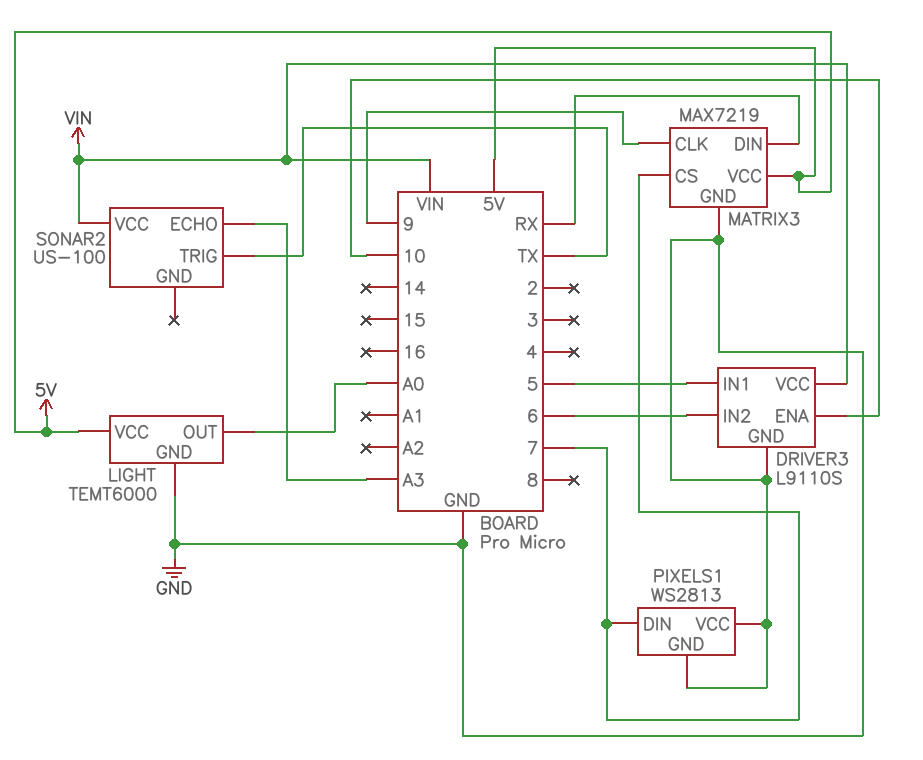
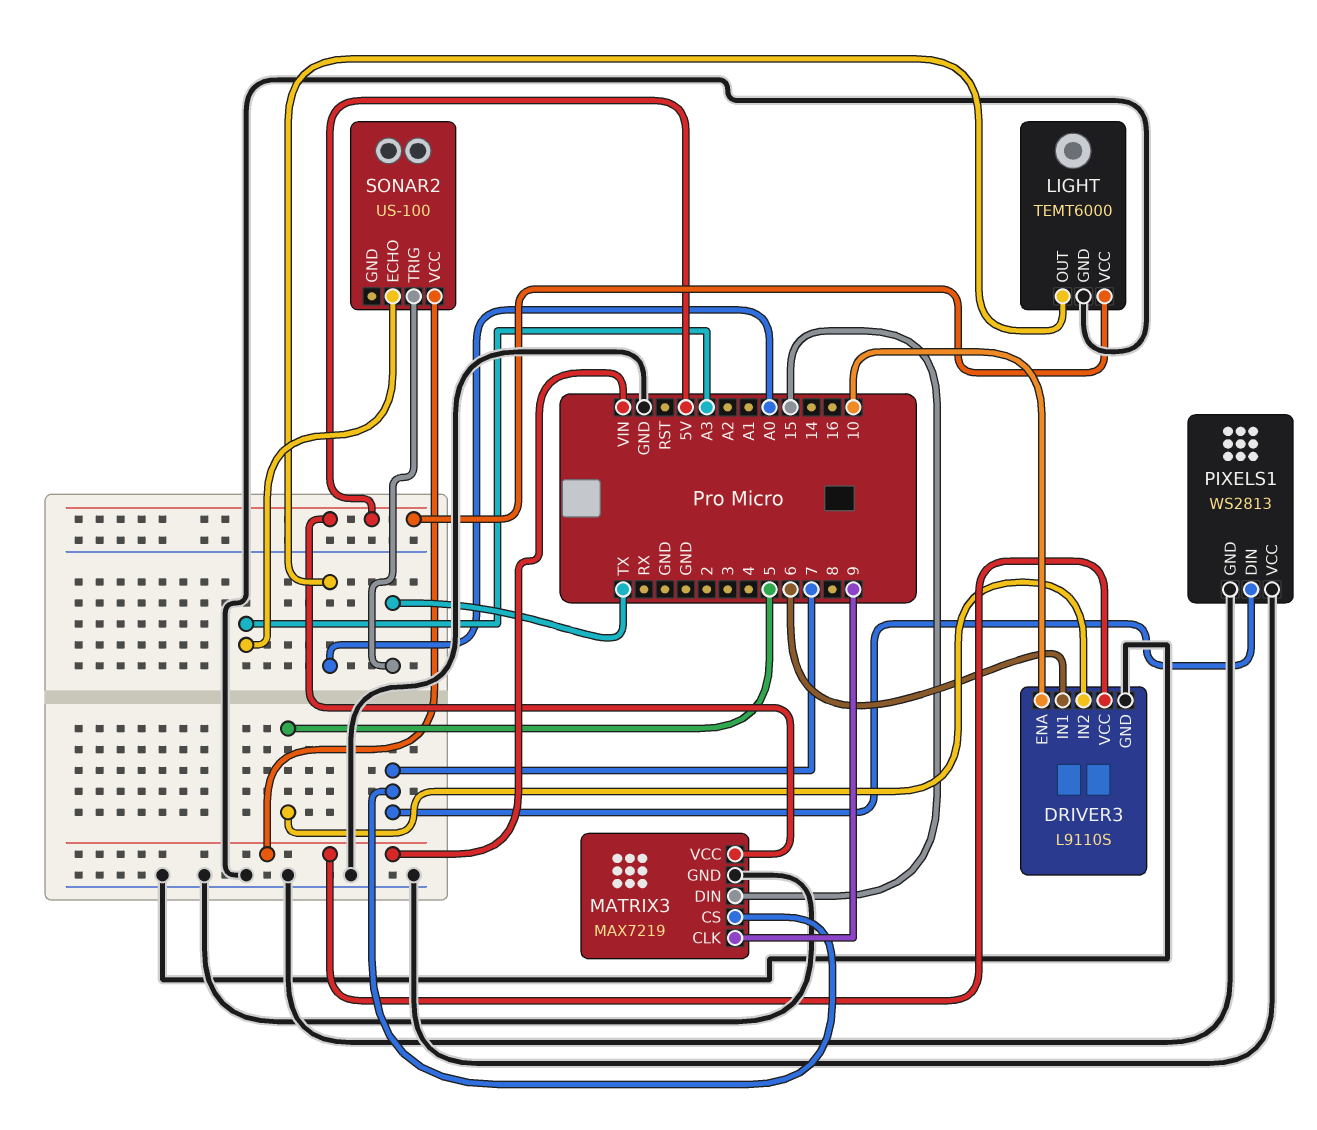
DRIVER3 pin IN1: 5 -> 6
DRIVER3 pin IN2: 6 -> 5
MATRIX3 pin DIN: RX -> 15

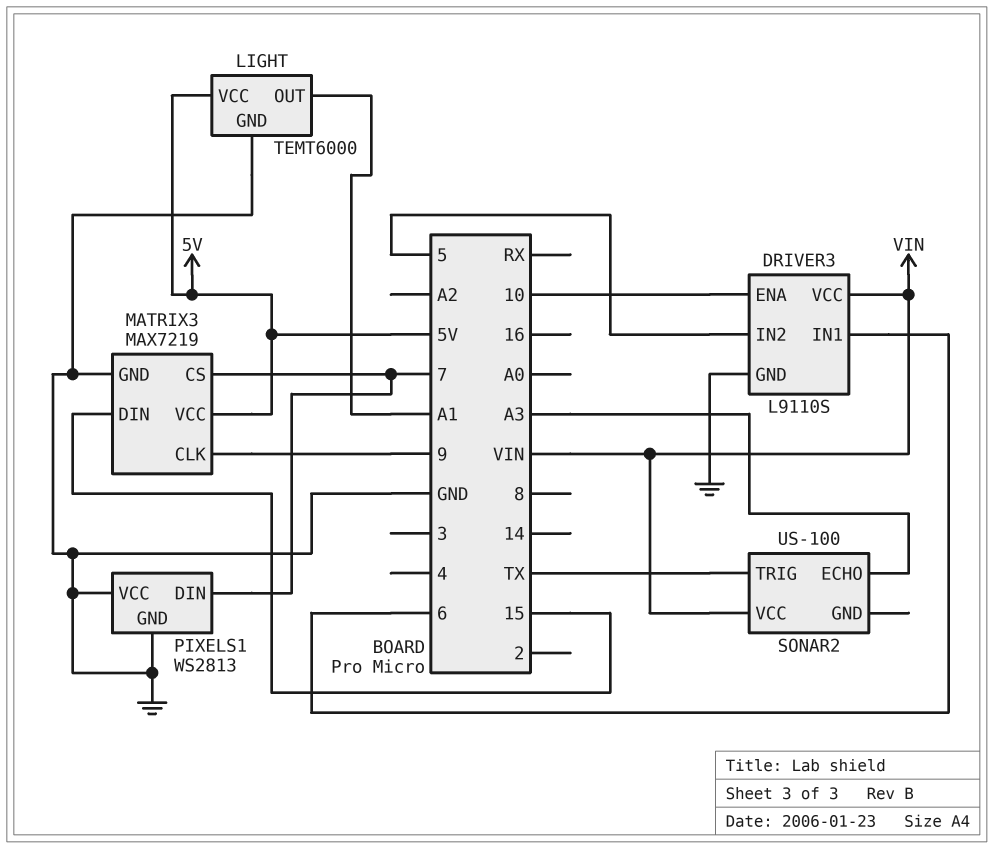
LIGHT pin OUT: A0 -> A1

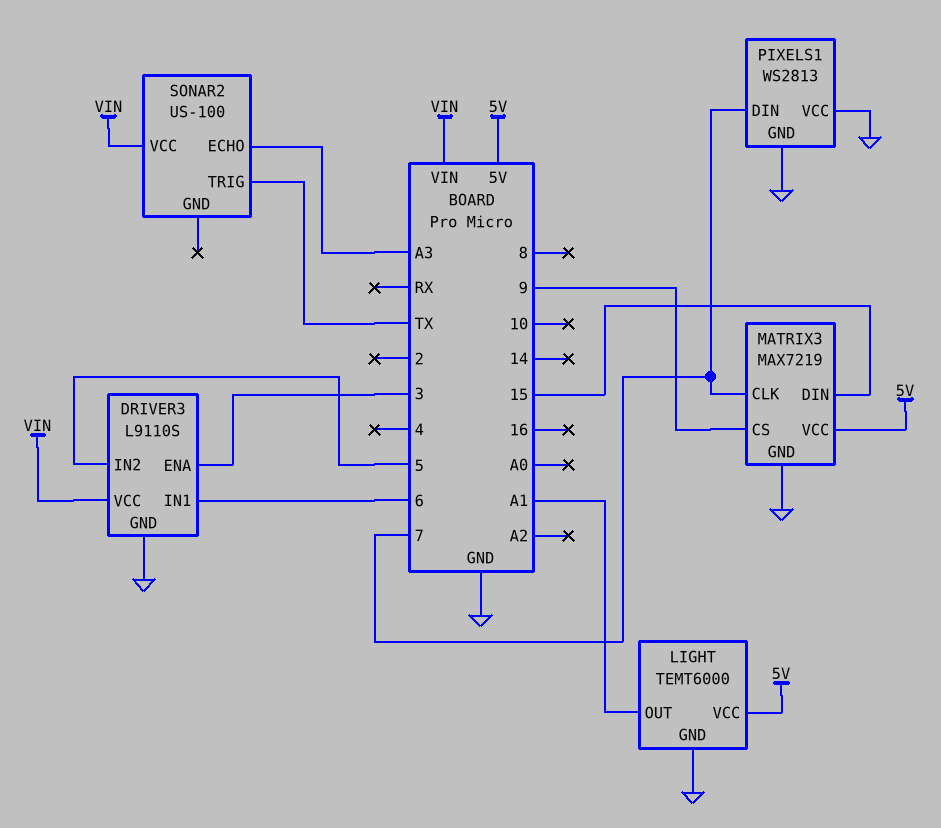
DRIVER3 pin ENA: 10 -> 3
MATRIX3 pin CLK: 9 -> 7
MATRIX3 pin CS: 7 -> 9

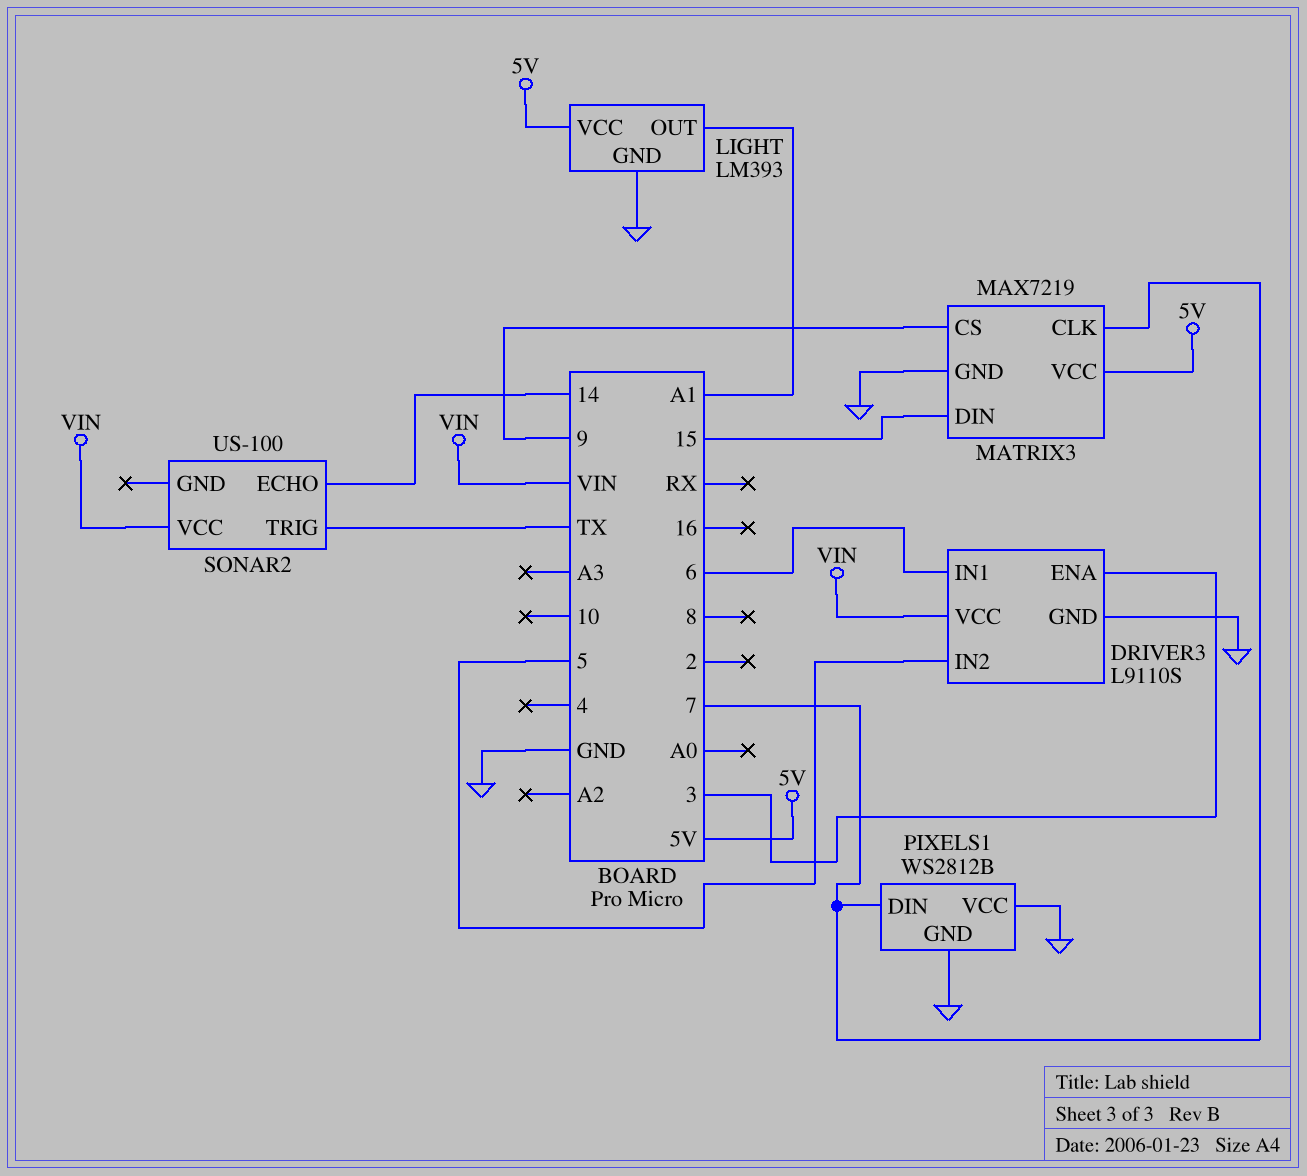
LIGHT: TEMT6000 -> LM393
PIXELS1: WS2813 -> WS2812B
SONAR2 pin ECHO: A3 -> 14

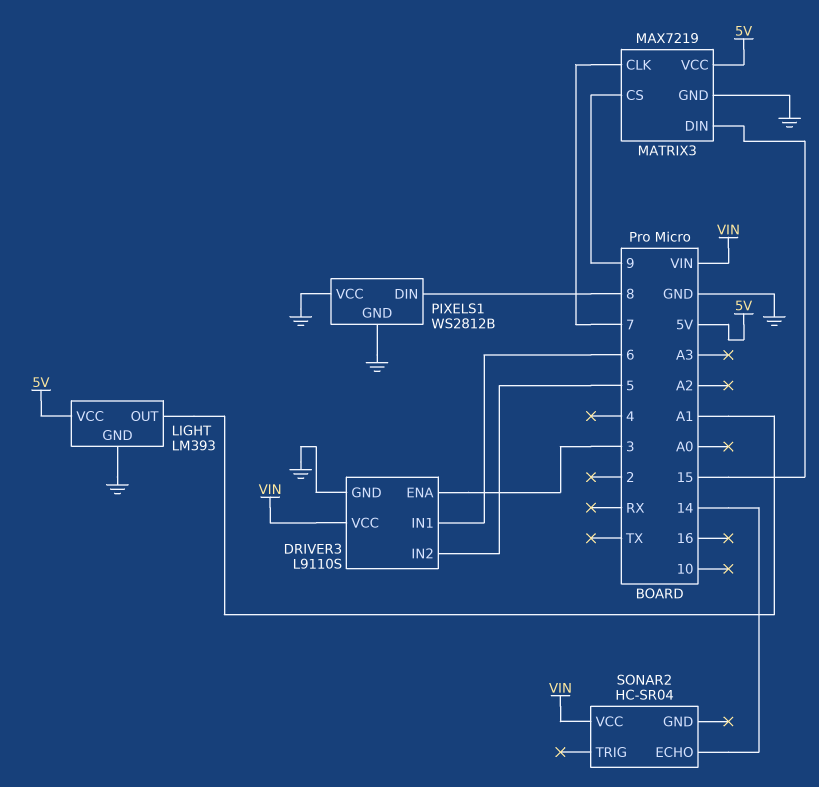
PIXELS1 pin DIN: 7 -> 8
SONAR2: US-100 -> HC-SR04
SONAR2 pin TRIG: TX -> none

